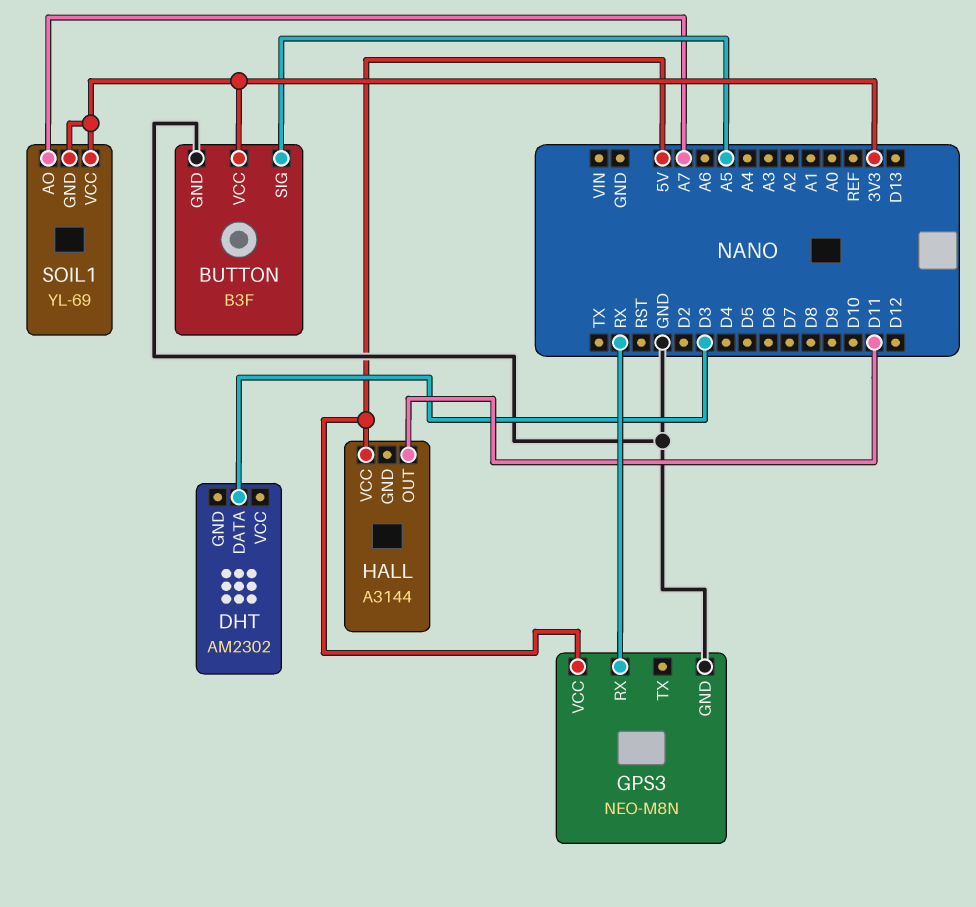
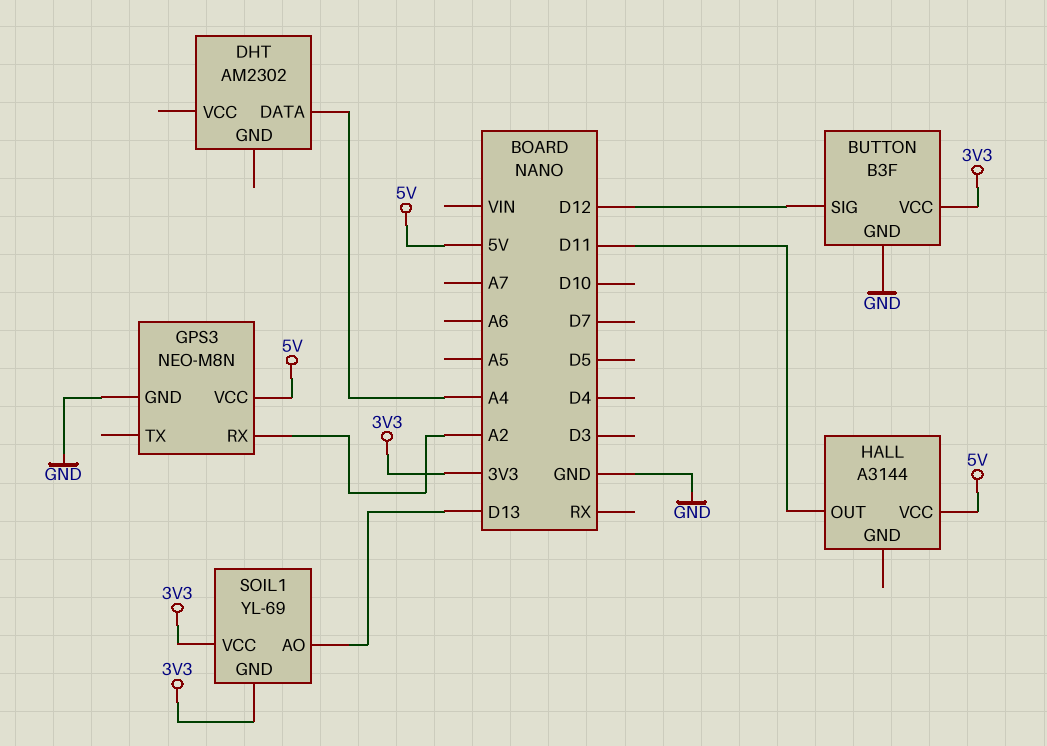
BUTTON pin SIG: A5 -> D12
DHT pin DATA: D3 -> A4
GPS3 pin RX: RX -> A2
SOIL1 pin AO: A7 -> D13

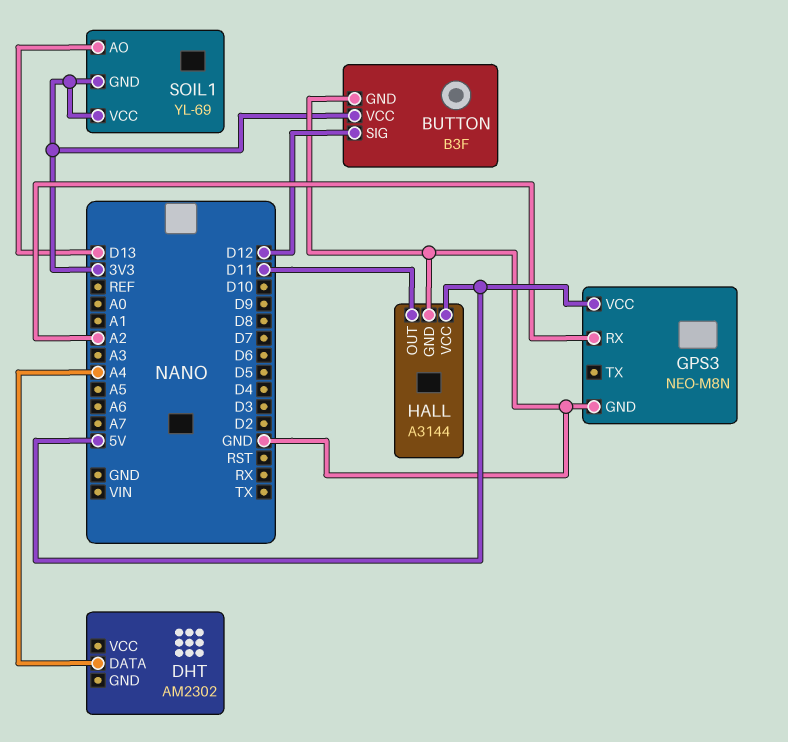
HALL pin GND: none -> GND

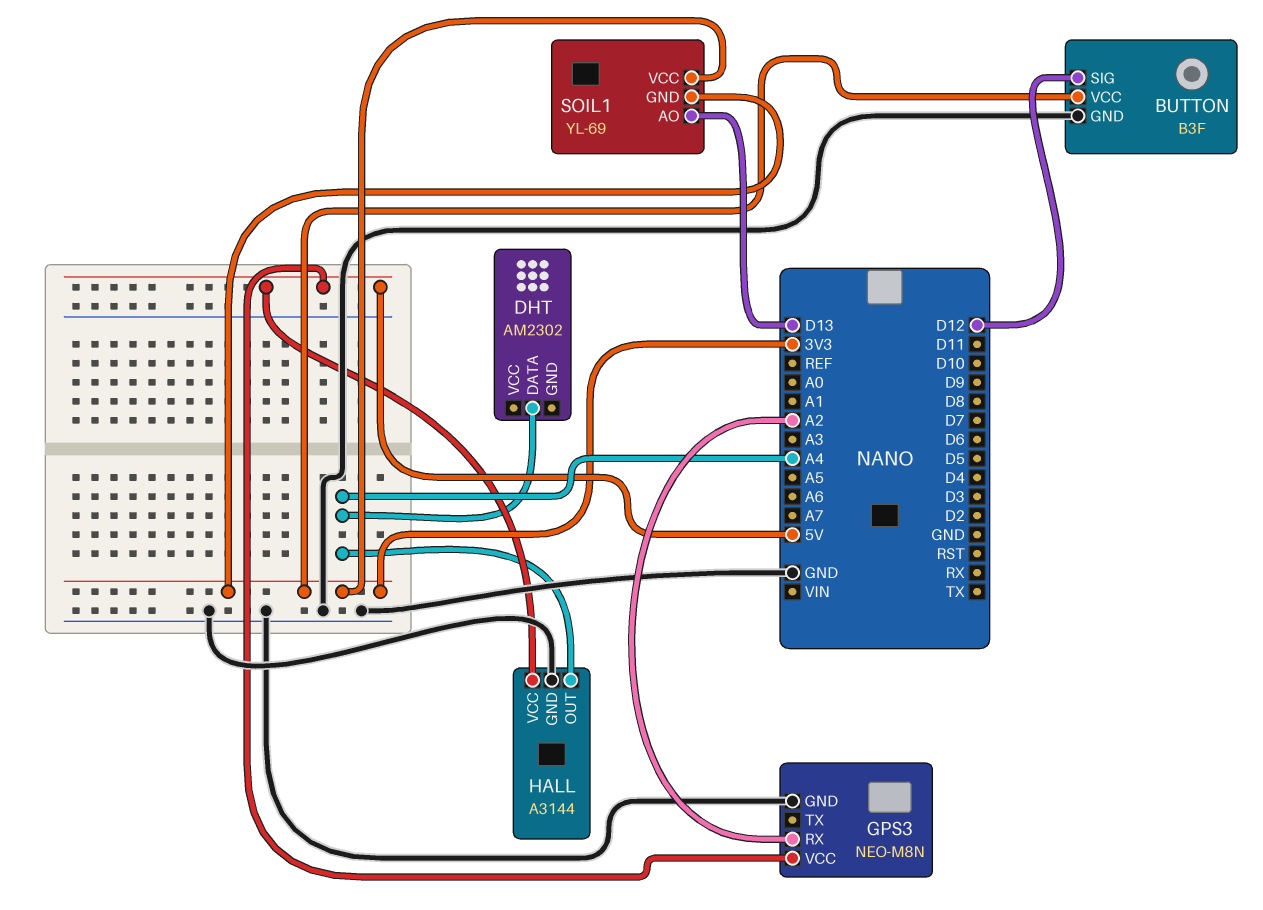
HALL pin OUT: D11 -> A4

